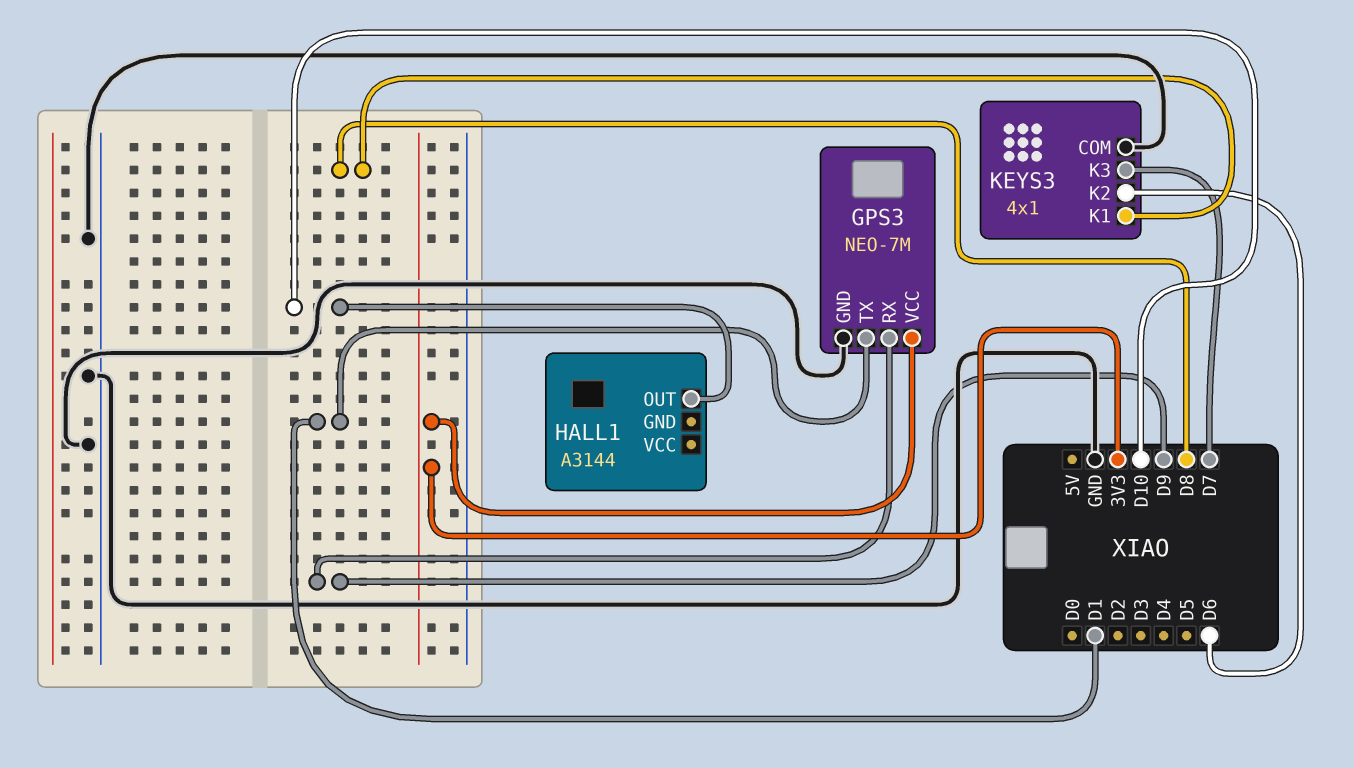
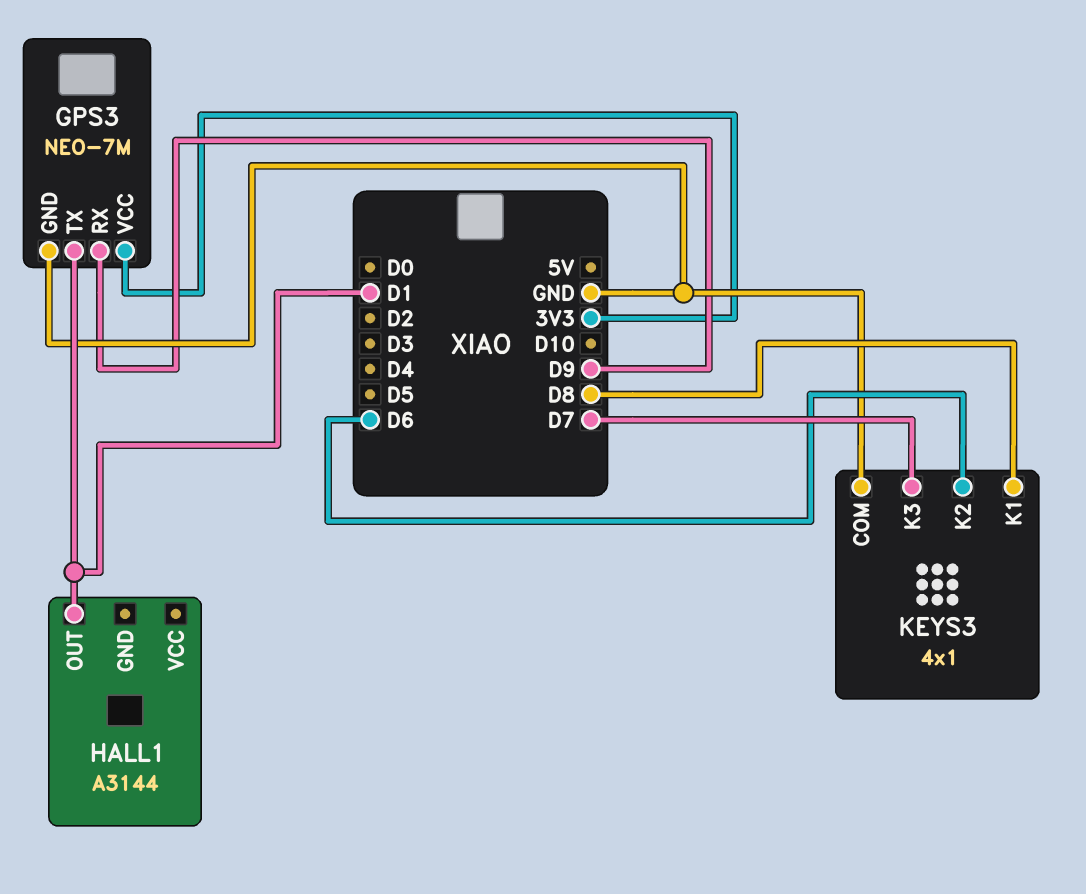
HALL1 pin OUT: D10 -> D1

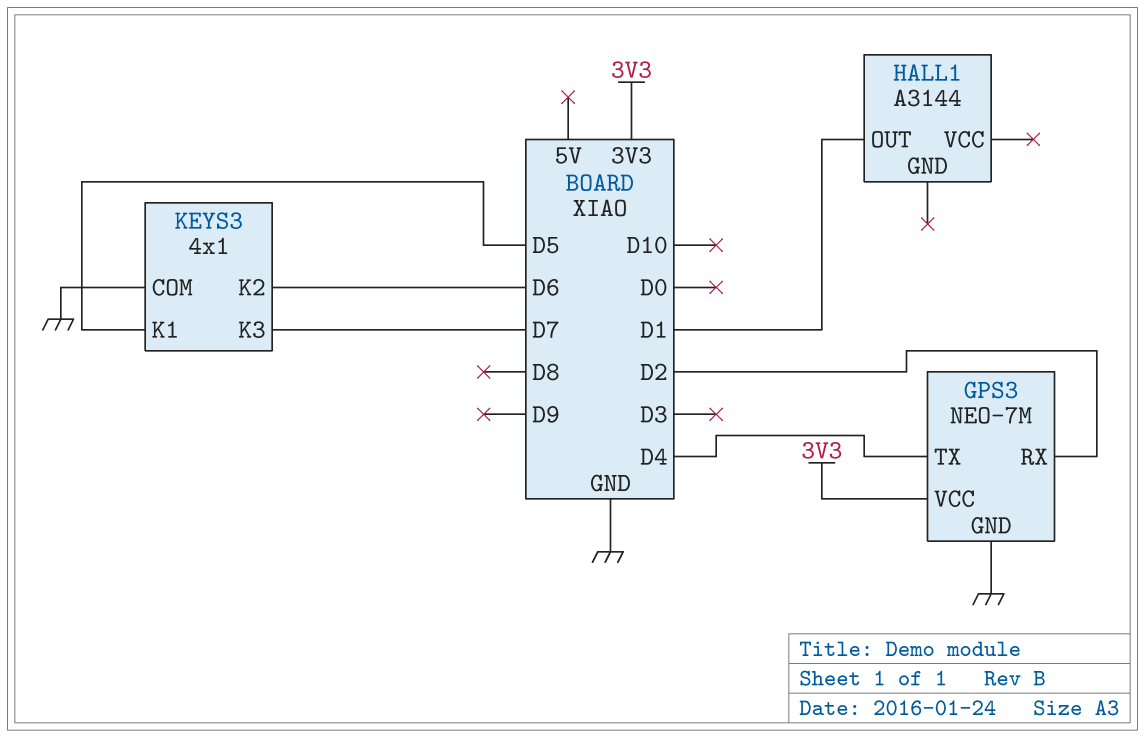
GPS3 pin RX: D9 -> D2
GPS3 pin TX: D1 -> D4
KEYS3 pin K1: D8 -> D5

